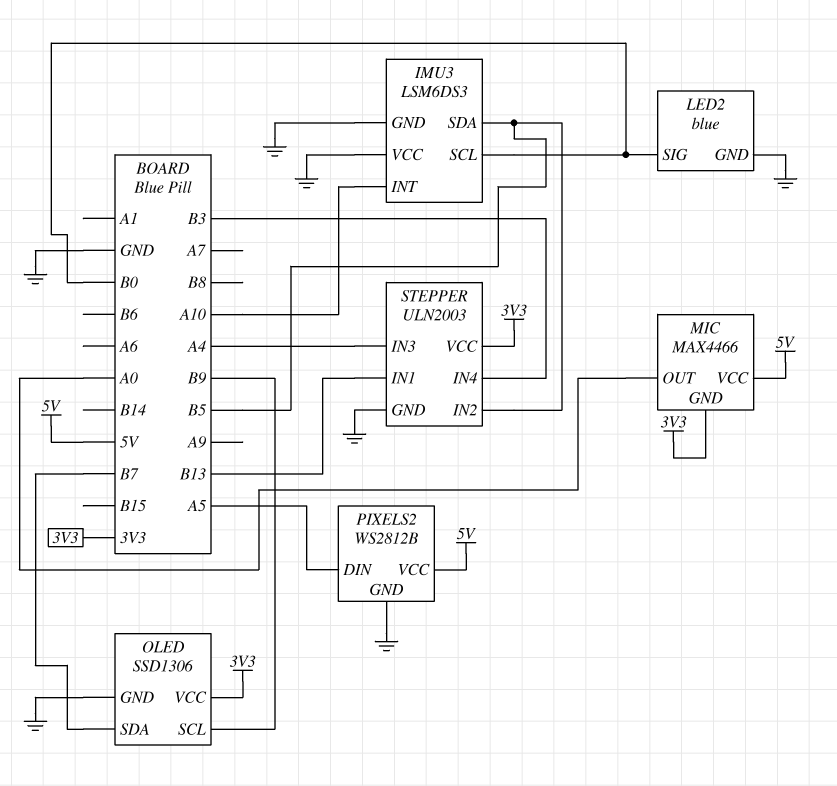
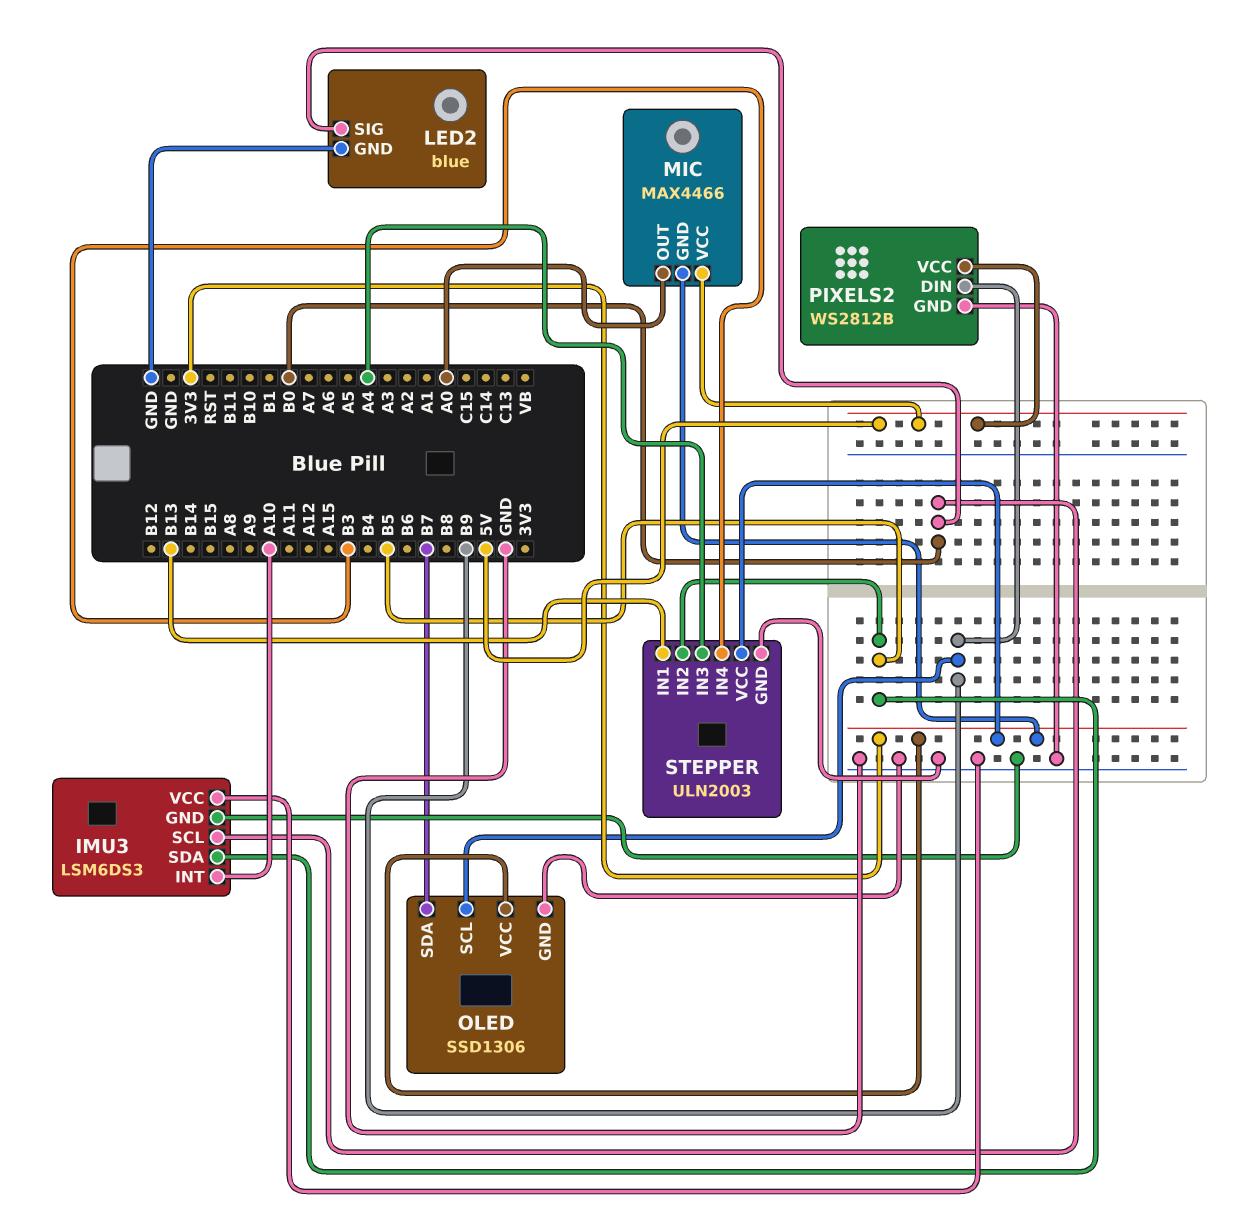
PIXELS2 pin DIN: A5 -> B9

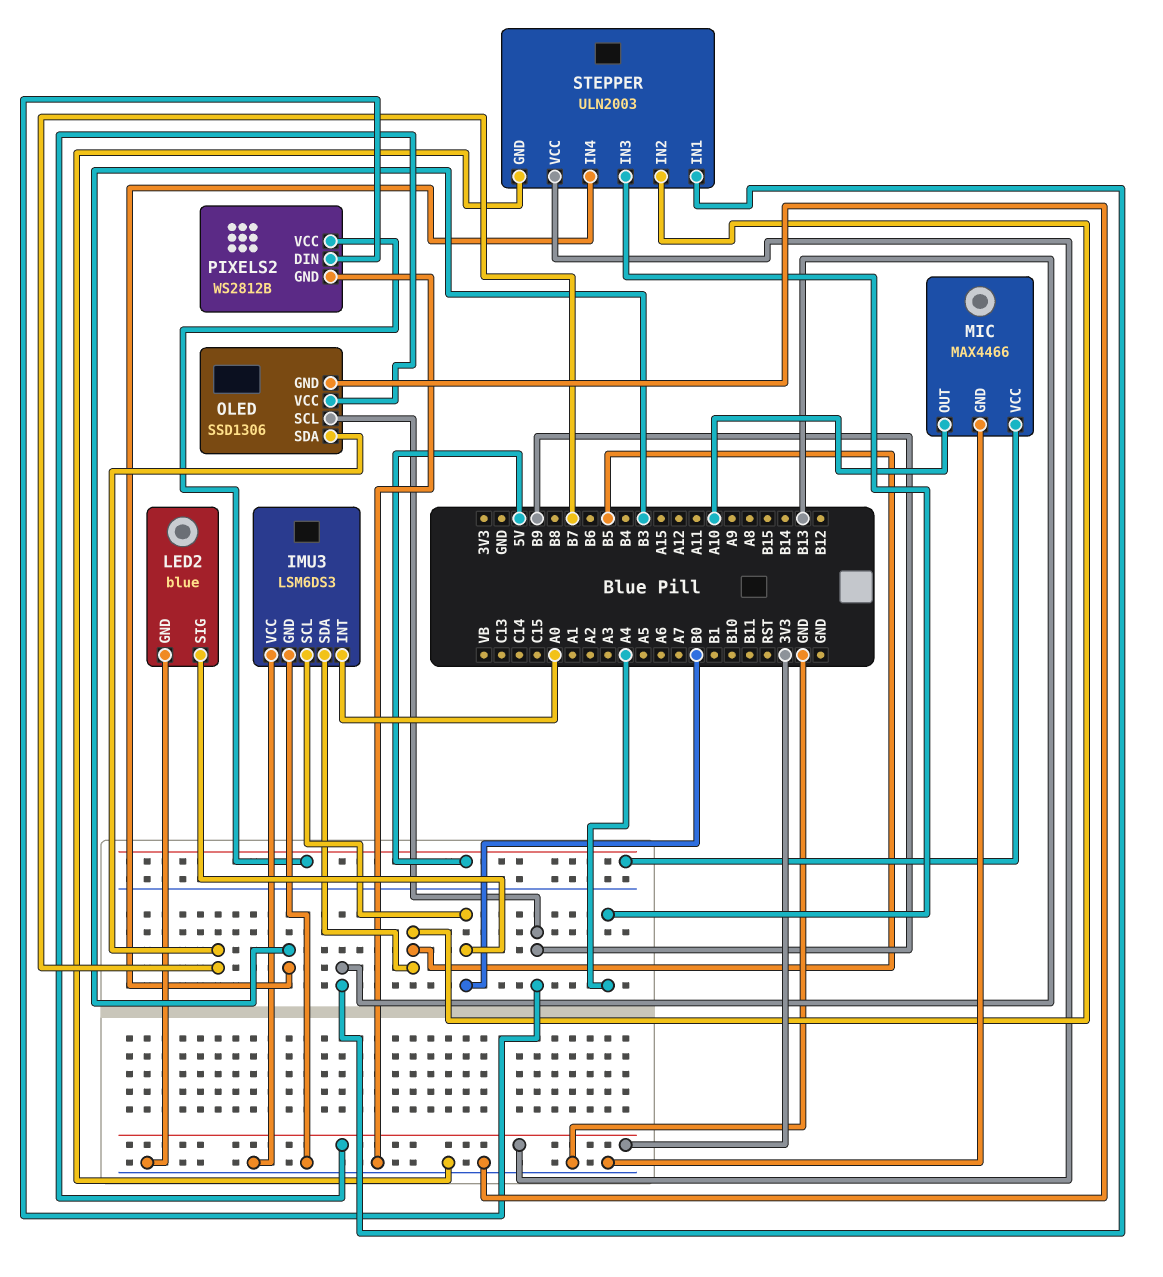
IMU3 pin INT: A10 -> A0
MIC pin GND: 3V3 -> GND
MIC pin OUT: A0 -> A10

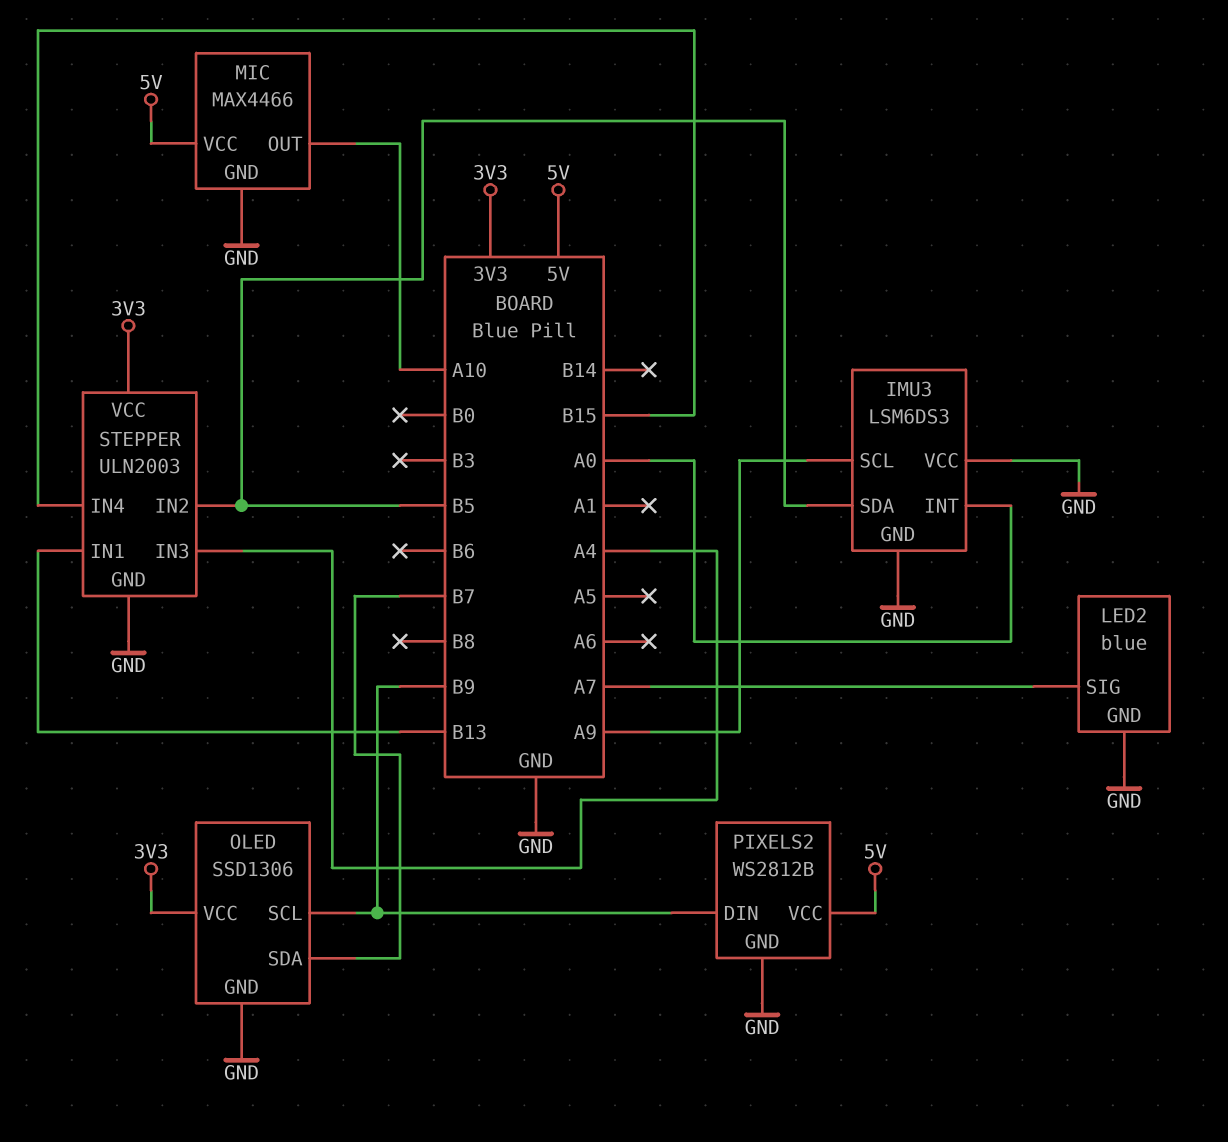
IMU3 pin SCL: B0 -> A9
LED2 pin SIG: B0 -> A7
STEPPER pin IN4: B3 -> B15

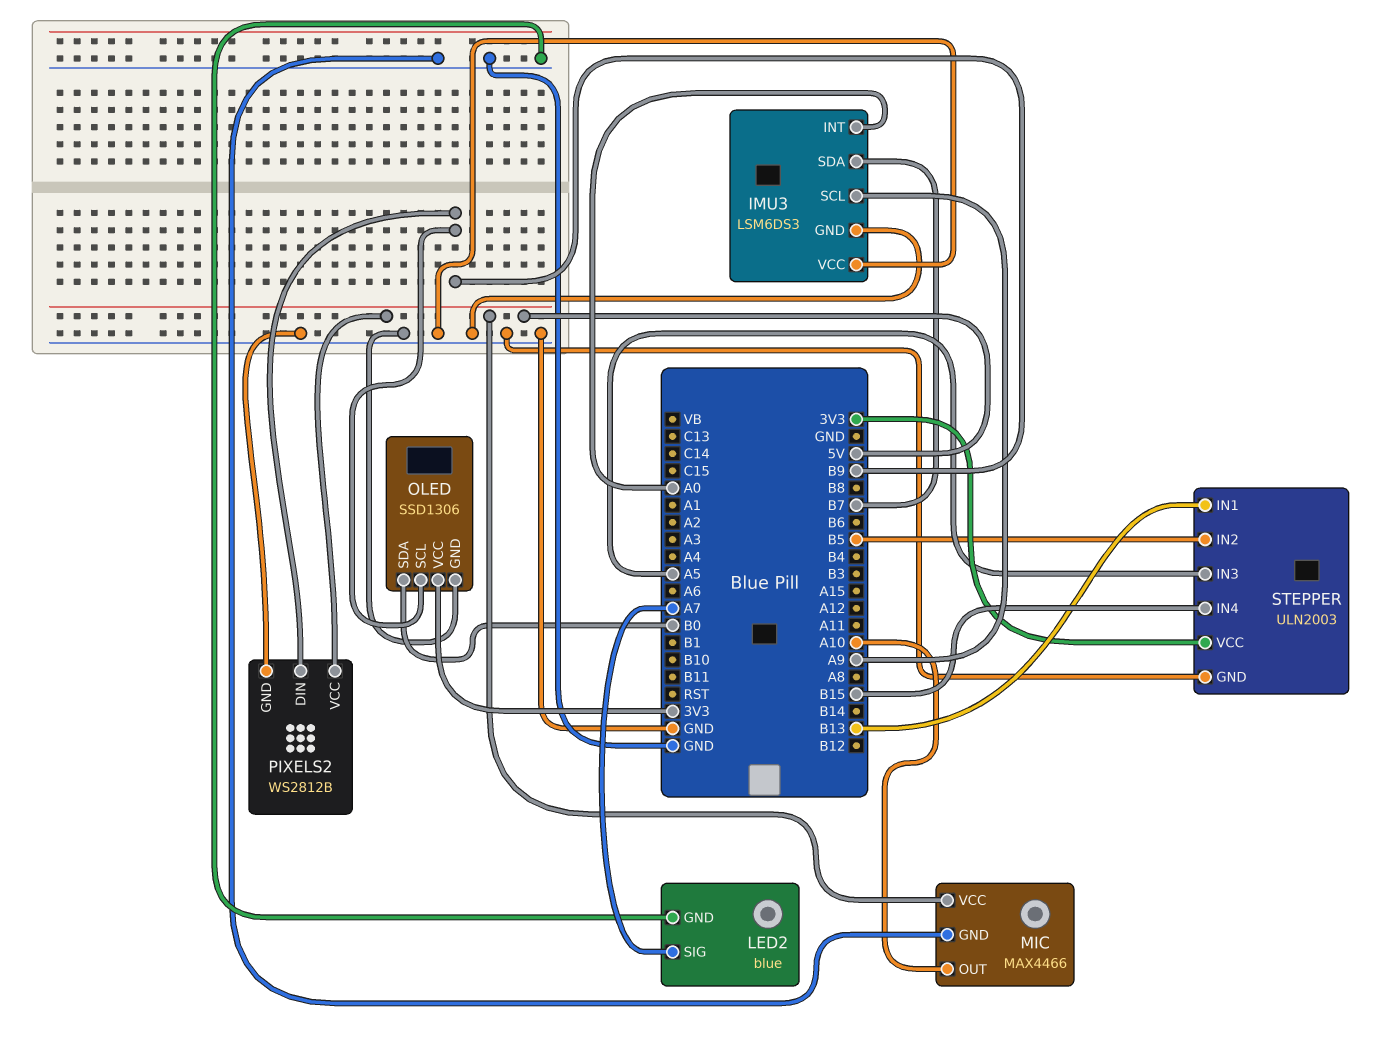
IMU3 pin SDA: B5 -> B7
OLED pin SDA: B7 -> B0
STEPPER pin IN3: A4 -> A5

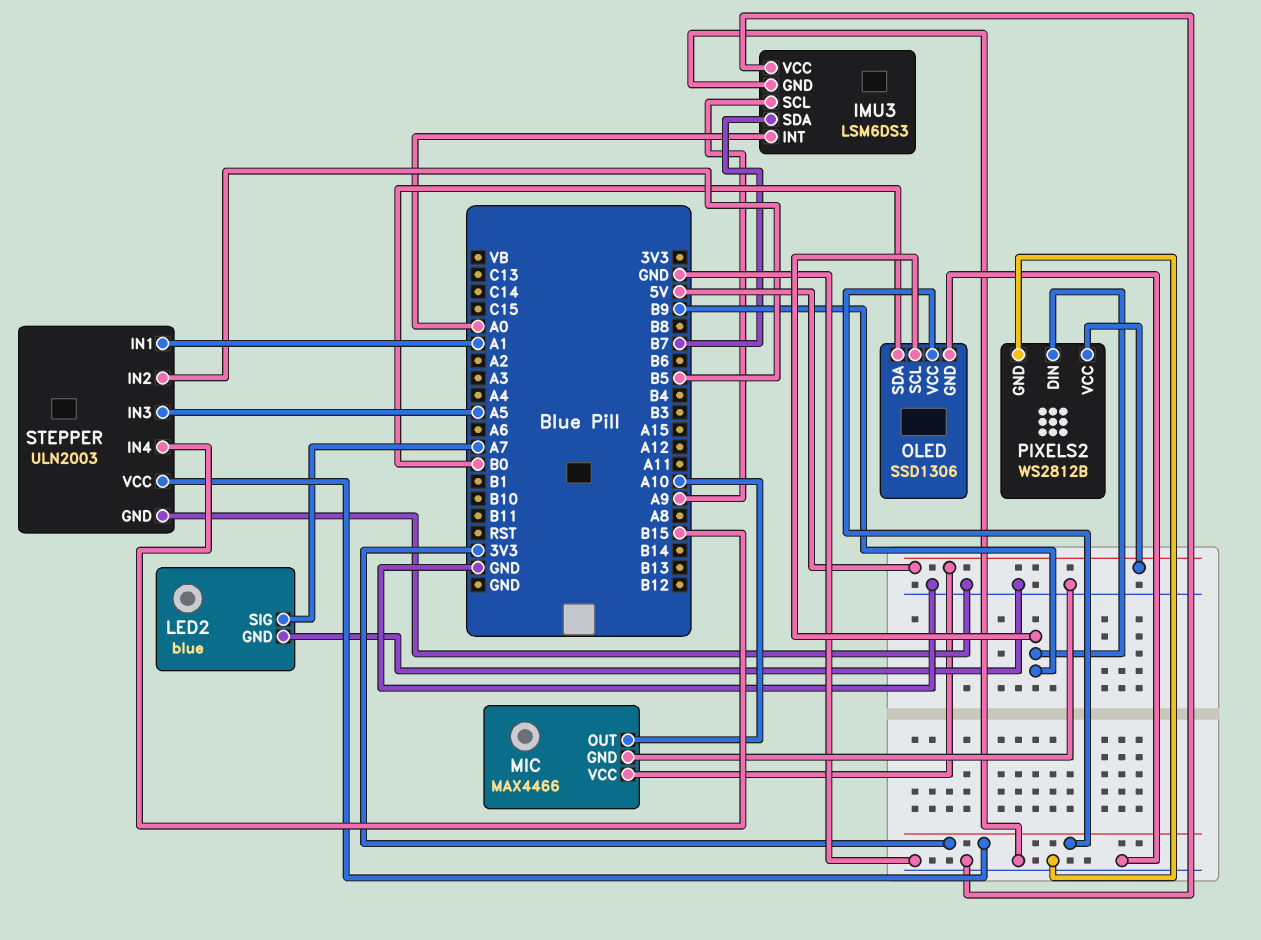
STEPPER pin IN1: B13 -> A1

